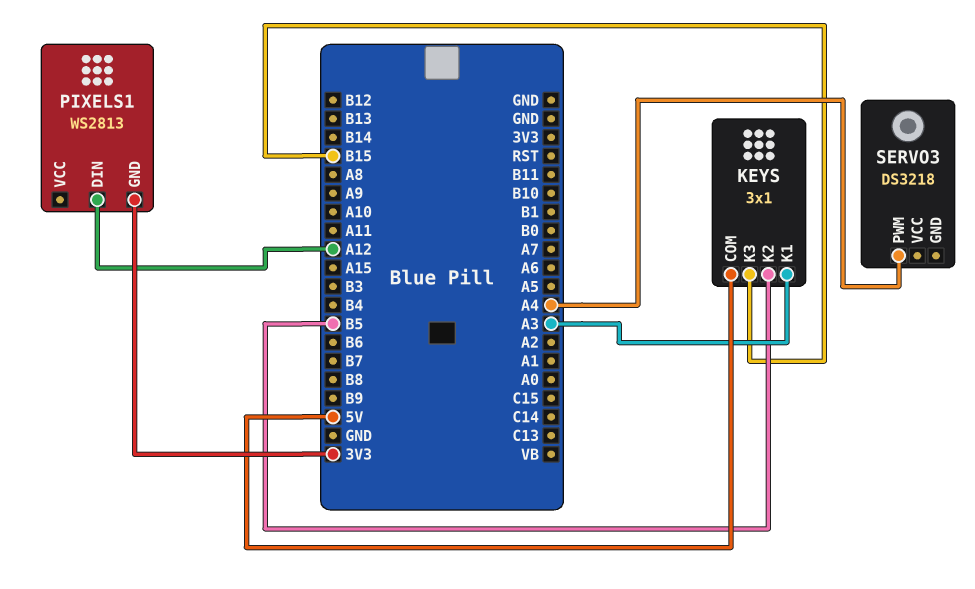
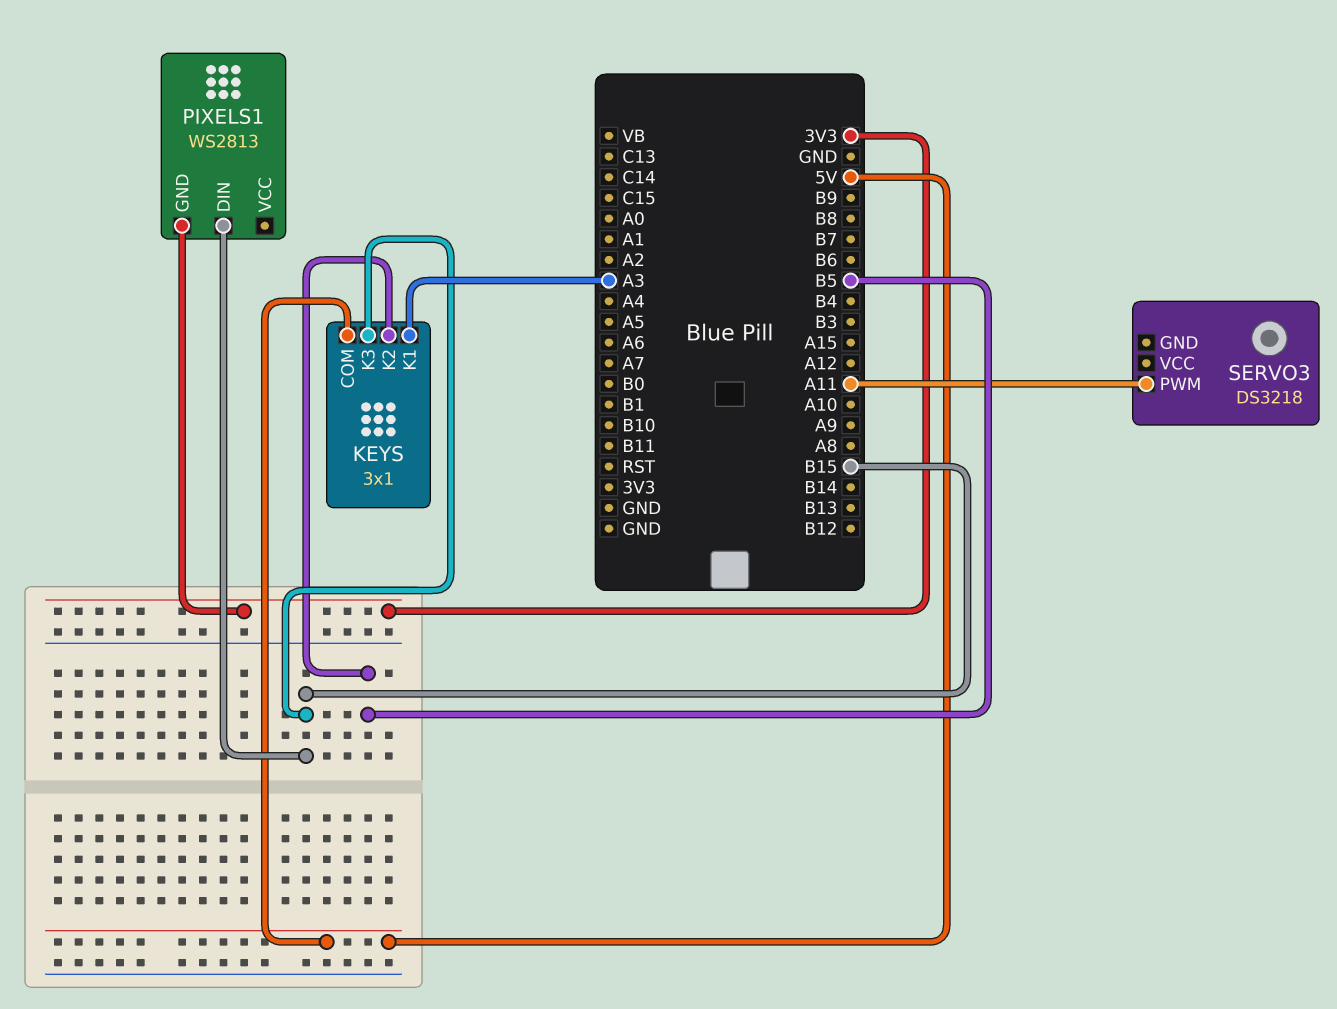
PIXELS1 pin DIN: A12 -> B15
SERVO3 pin PWM: A4 -> A11

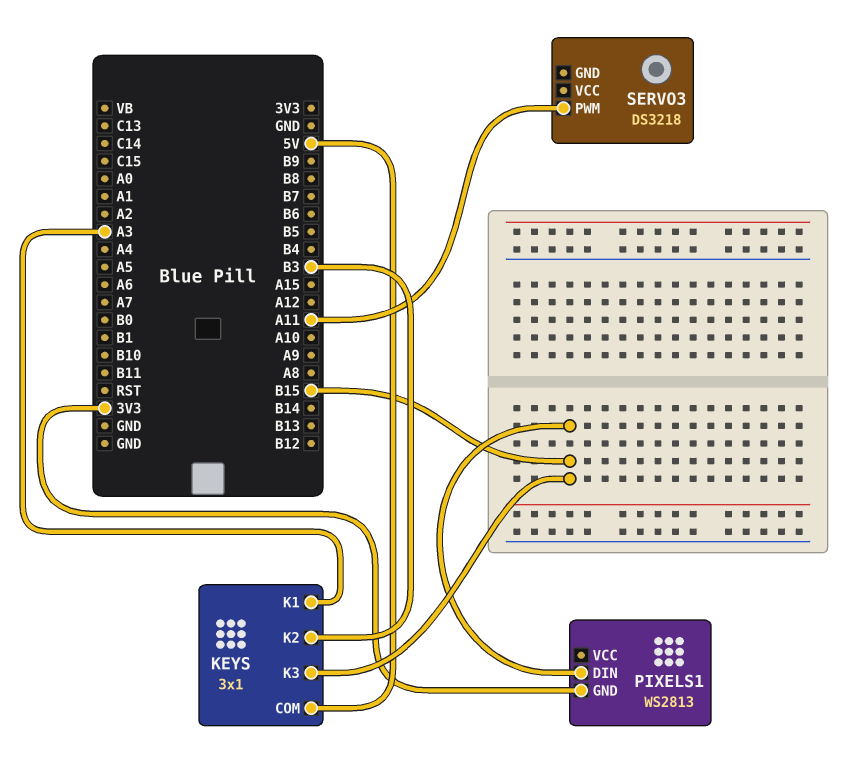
KEYS pin K2: B5 -> B3

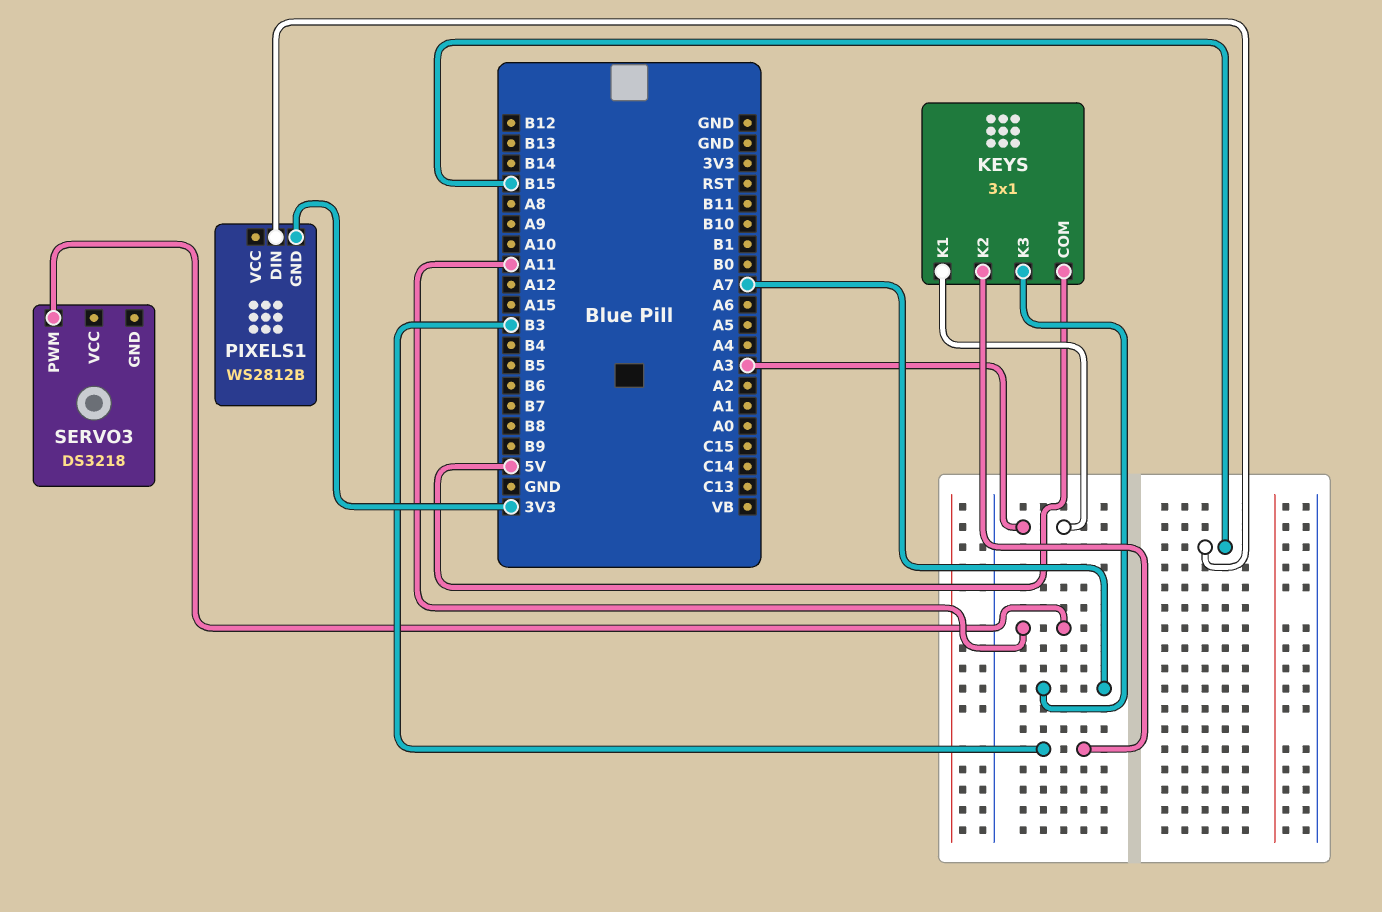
KEYS pin K3: B15 -> A7
PIXELS1: WS2813 -> WS2812B

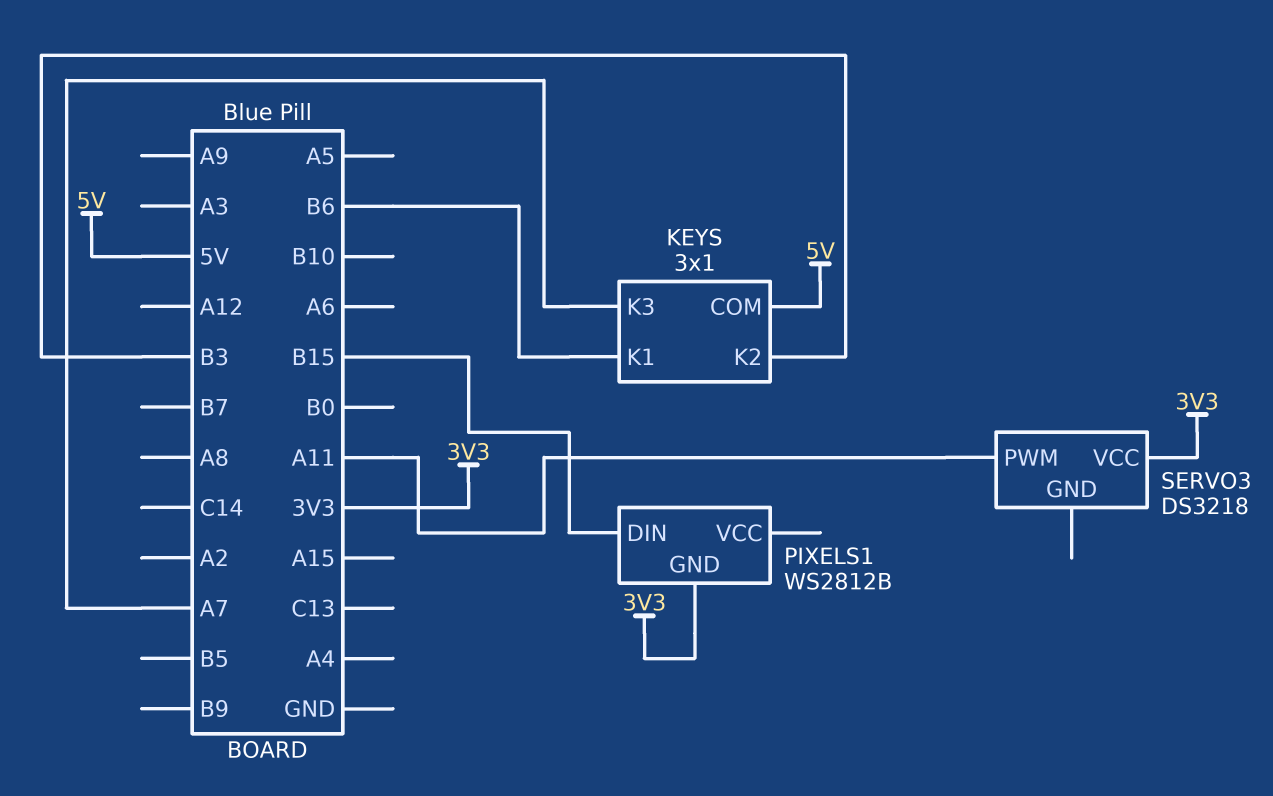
KEYS pin K1: A3 -> B6
SERVO3 pin VCC: none -> 3V3

